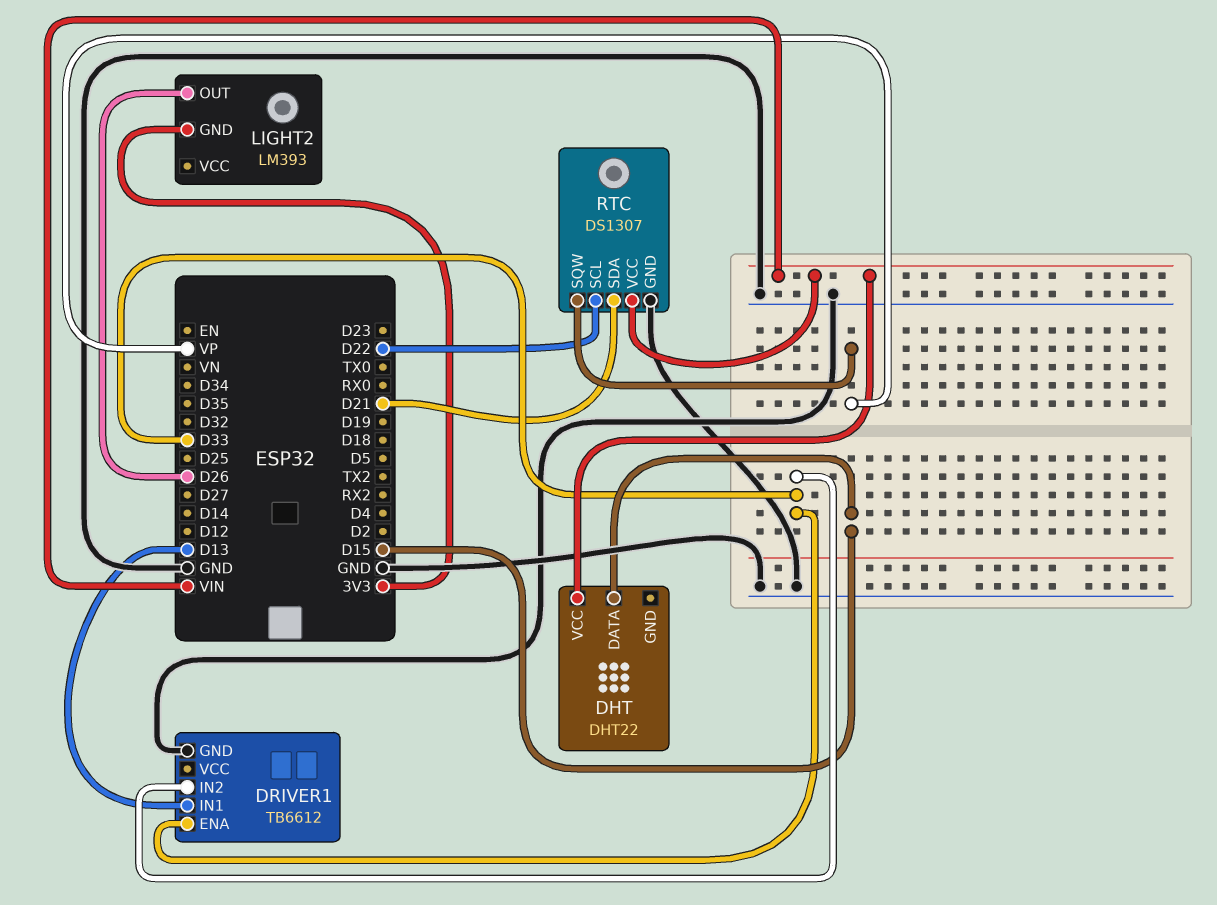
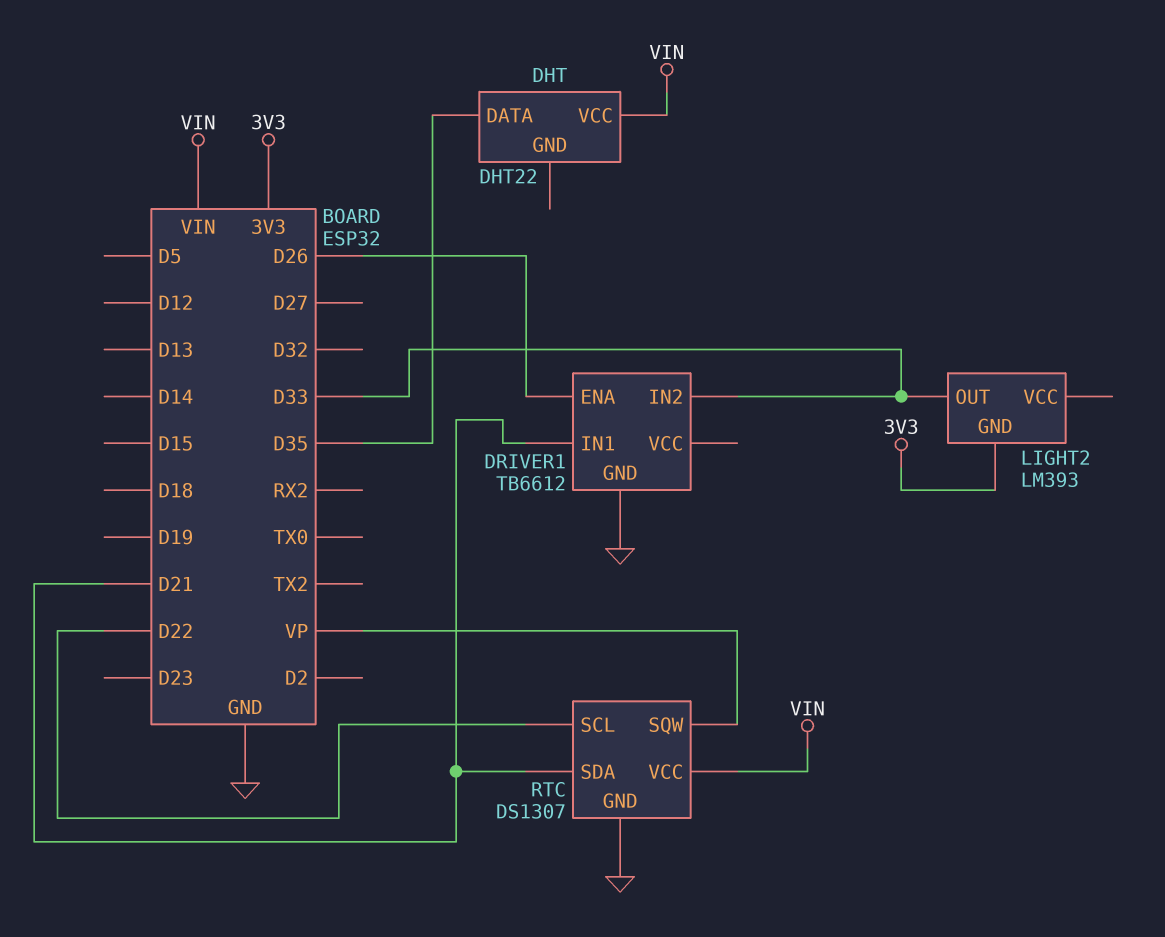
DHT pin DATA: D15 -> D35
DRIVER1 pin ENA: D33 -> D26
DRIVER1 pin IN1: D13 -> D21
LIGHT2 pin OUT: D26 -> D33

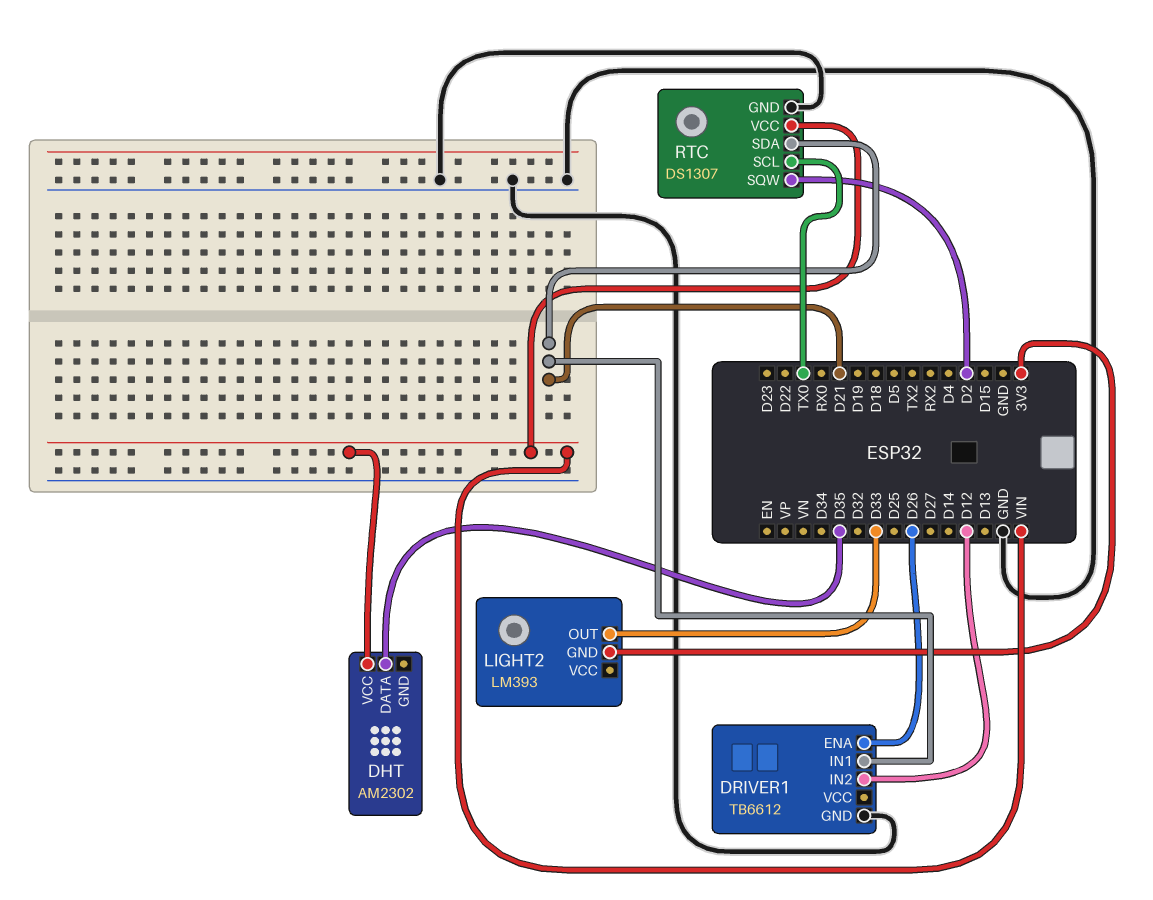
DHT: DHT22 -> AM2302
DRIVER1 pin IN2: D33 -> D12
RTC pin SCL: D22 -> TX0
RTC pin SQW: VP -> D2

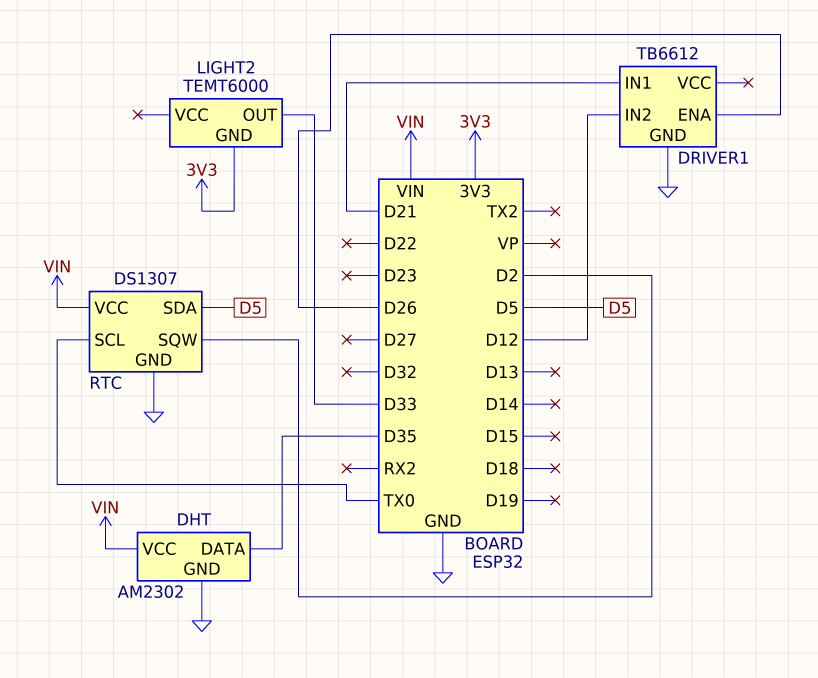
DHT pin GND: none -> GND
LIGHT2: LM393 -> TEMT6000
RTC pin SDA: D21 -> D5

